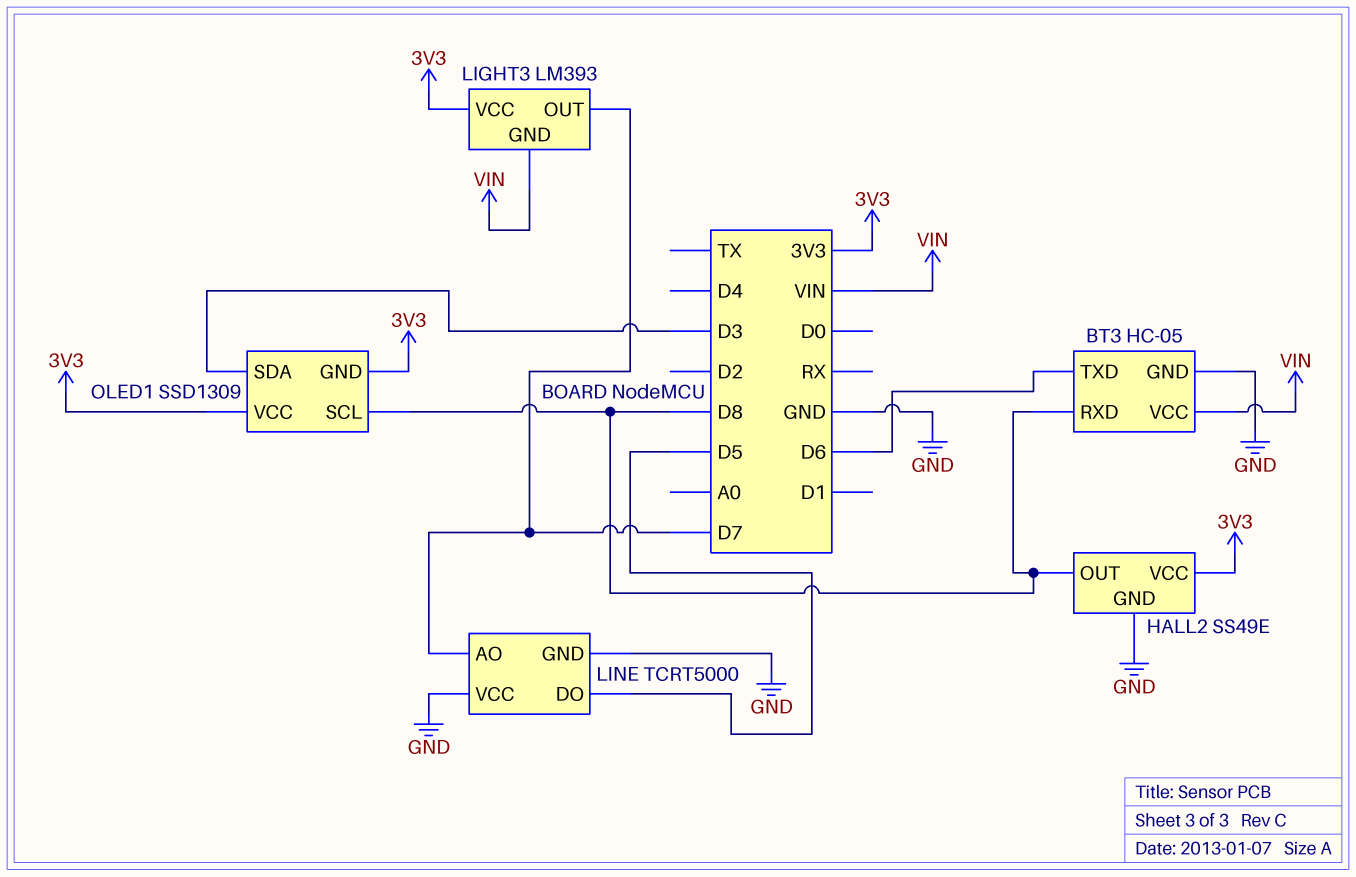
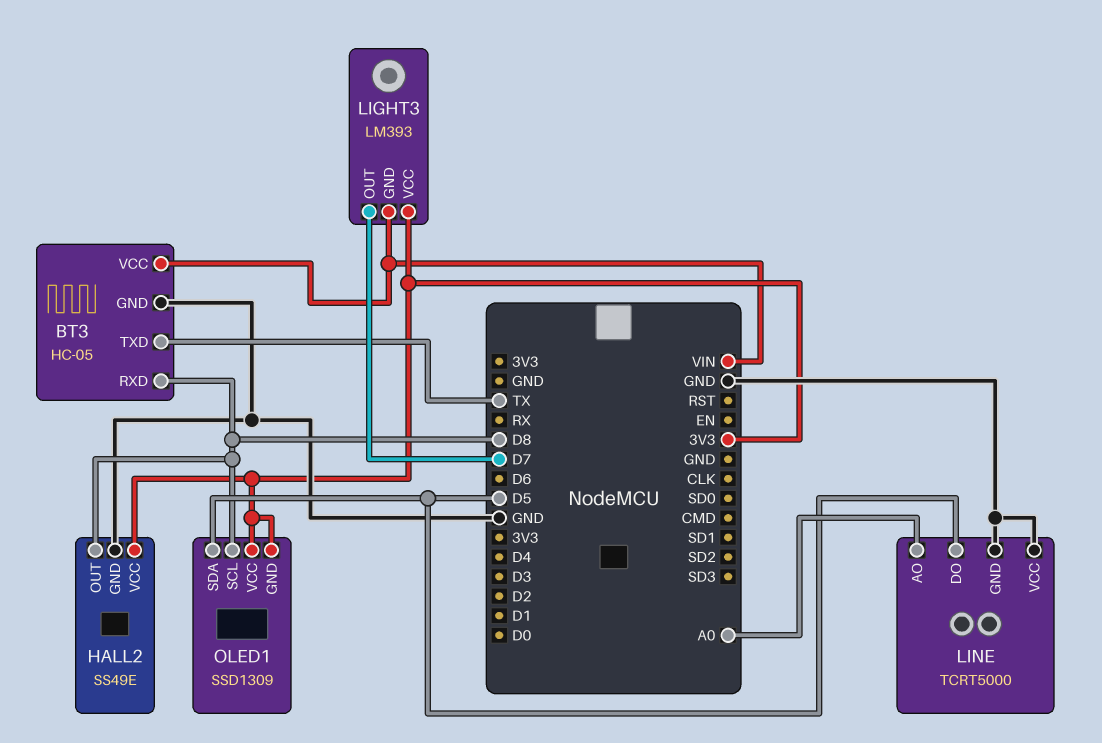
BT3 pin TXD: D6 -> TX
LINE pin AO: D7 -> A0
OLED1 pin SDA: D3 -> D5

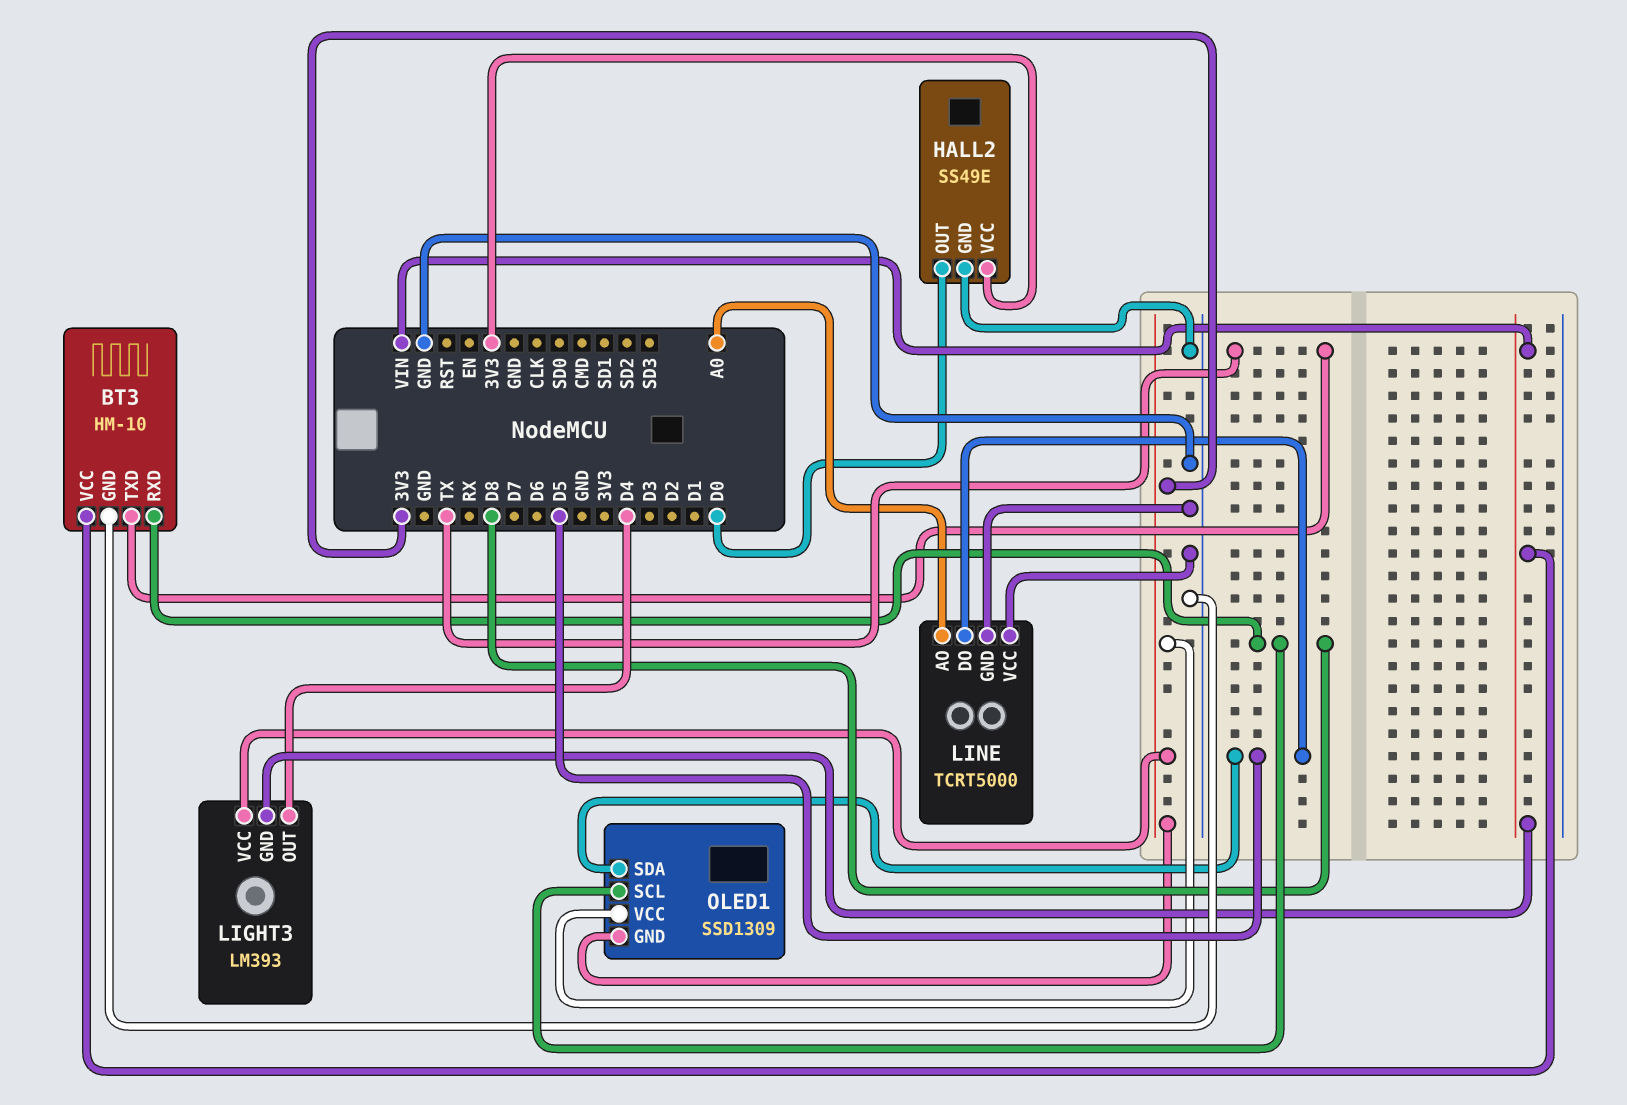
BT3: HC-05 -> HM-10
HALL2 pin OUT: D8 -> D0
LIGHT3 pin OUT: D7 -> D4

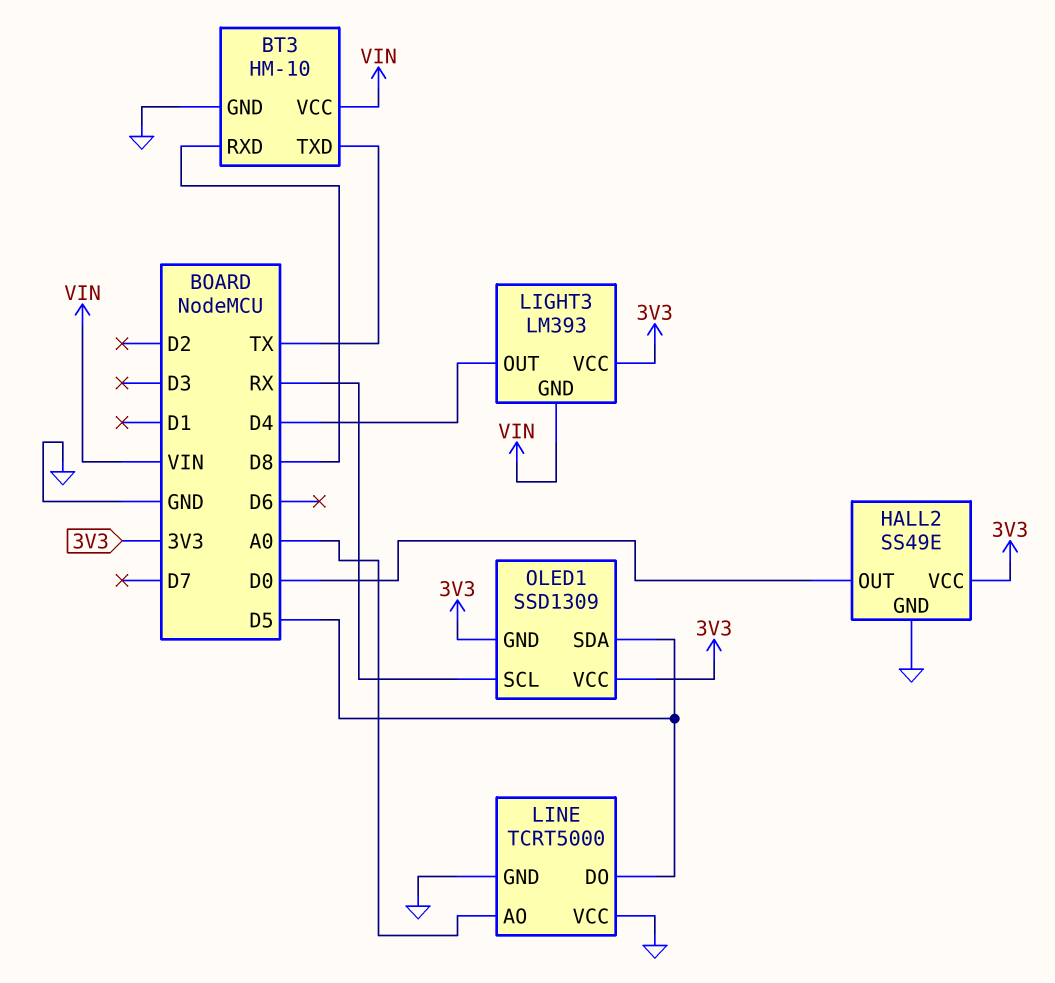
OLED1 pin SCL: D8 -> RX

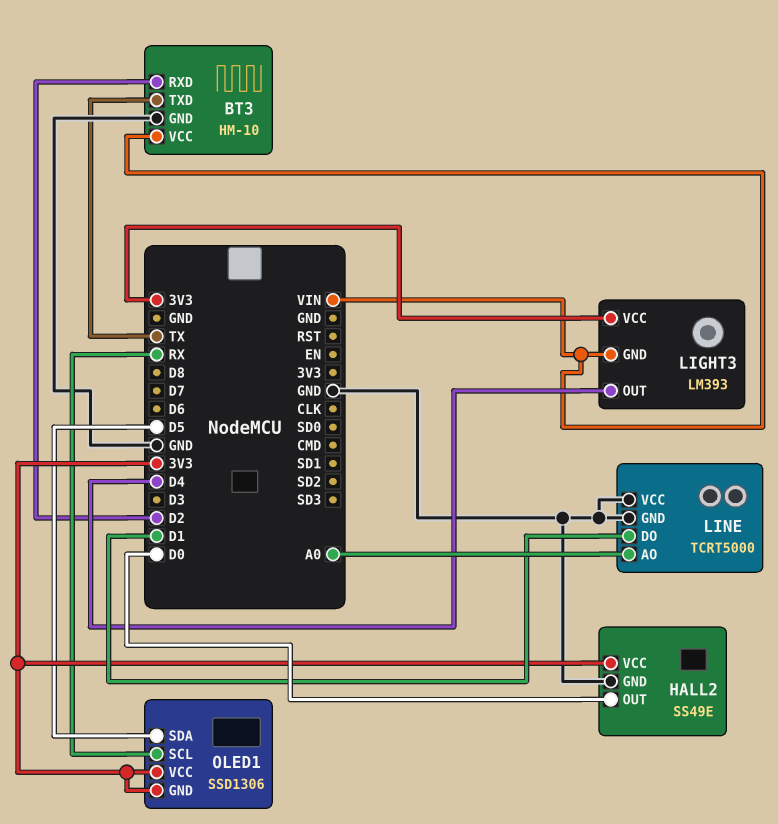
BT3 pin RXD: D8 -> D2
LINE pin DO: D5 -> D1
OLED1: SSD1309 -> SSD1306

